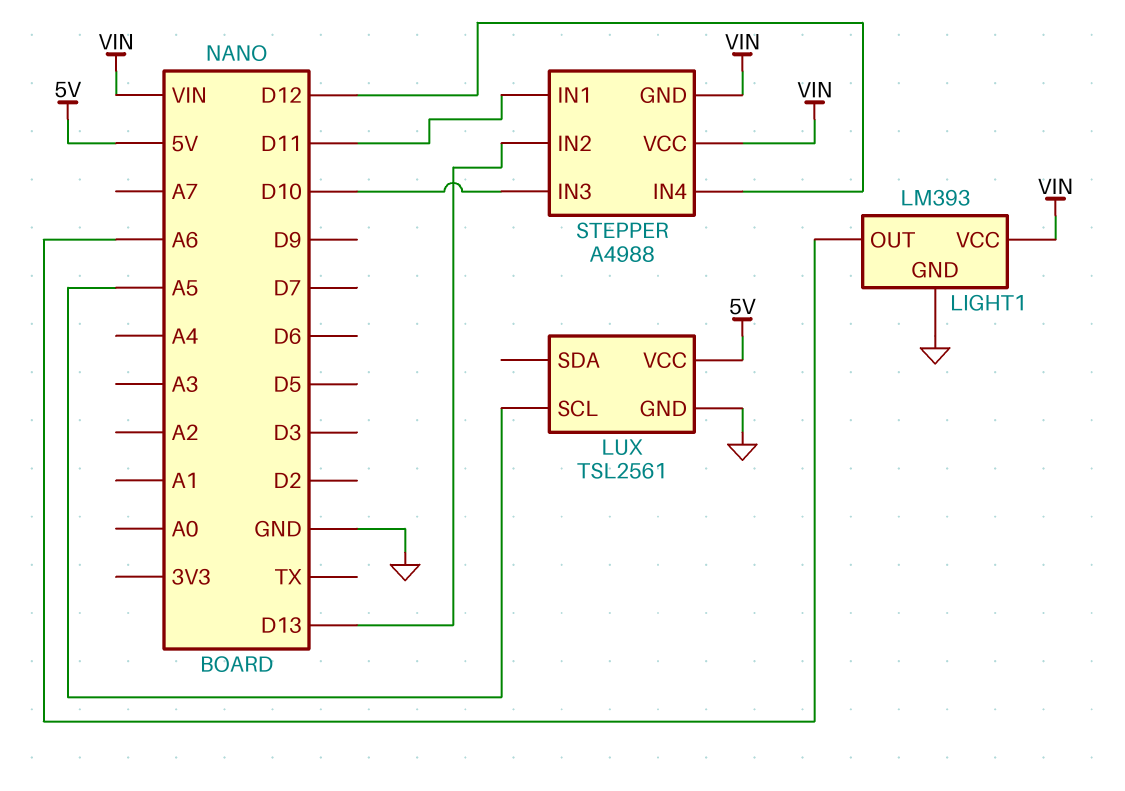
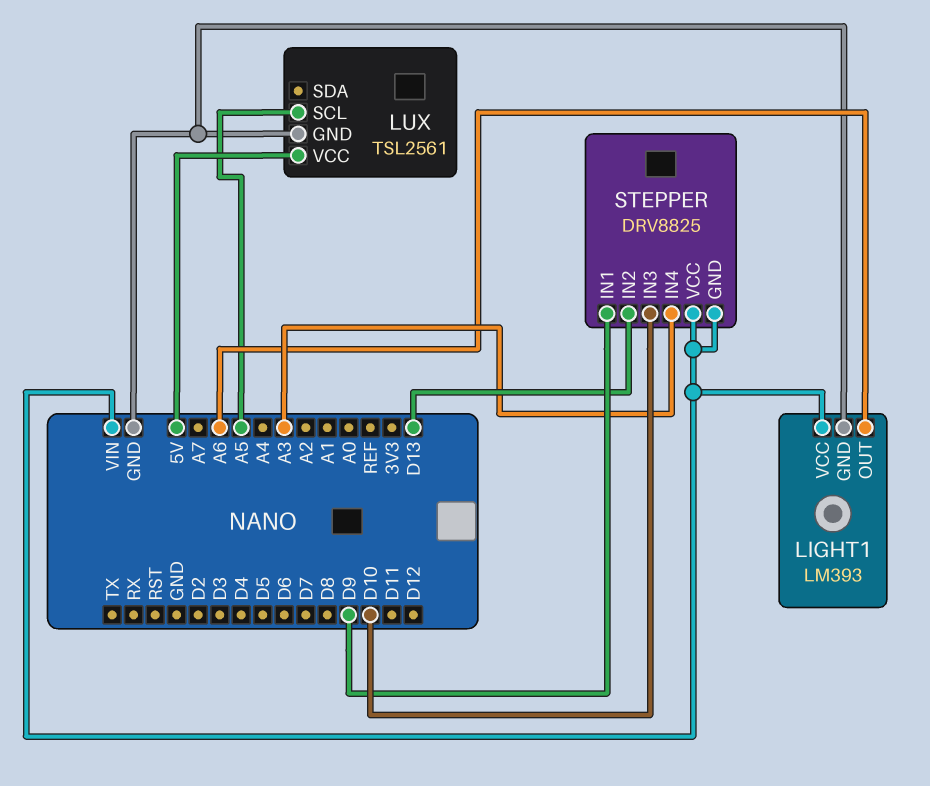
STEPPER: A4988 -> DRV8825
STEPPER pin IN1: D11 -> D9
STEPPER pin IN4: D12 -> A3

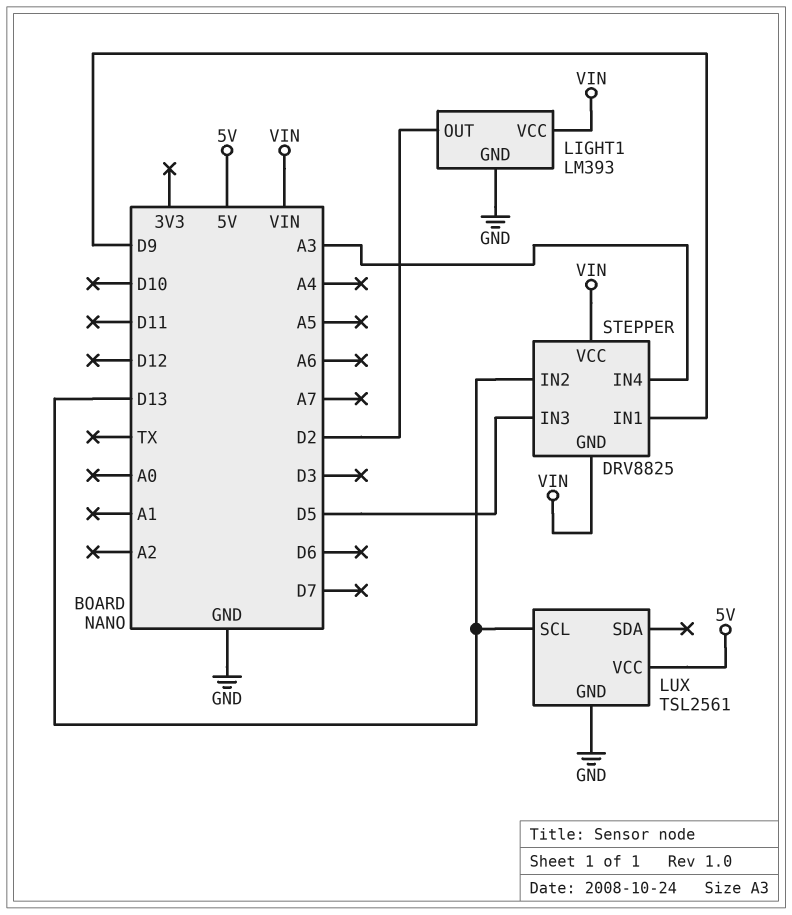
LIGHT1 pin OUT: A6 -> D2
LUX pin SCL: A5 -> D13
STEPPER pin IN3: D10 -> D5

